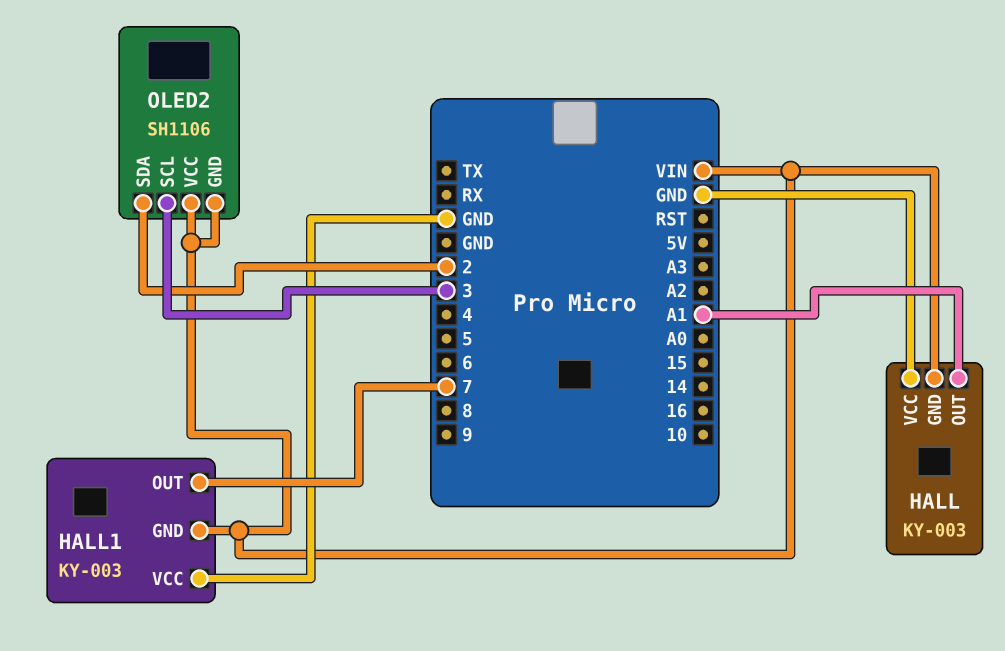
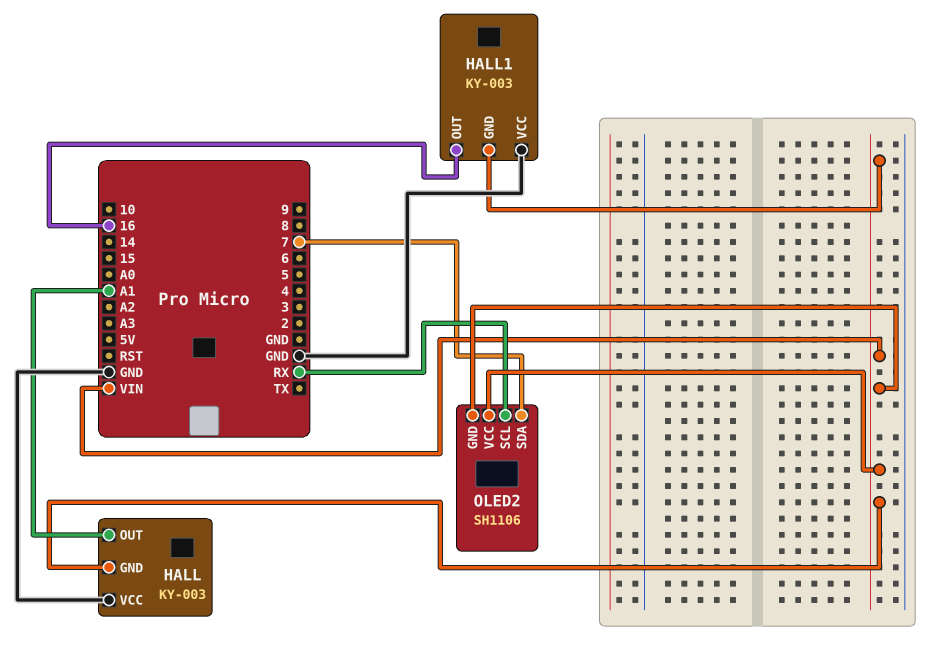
HALL1 pin OUT: 7 -> 16
OLED2 pin SCL: 3 -> RX
OLED2 pin SDA: 2 -> 7

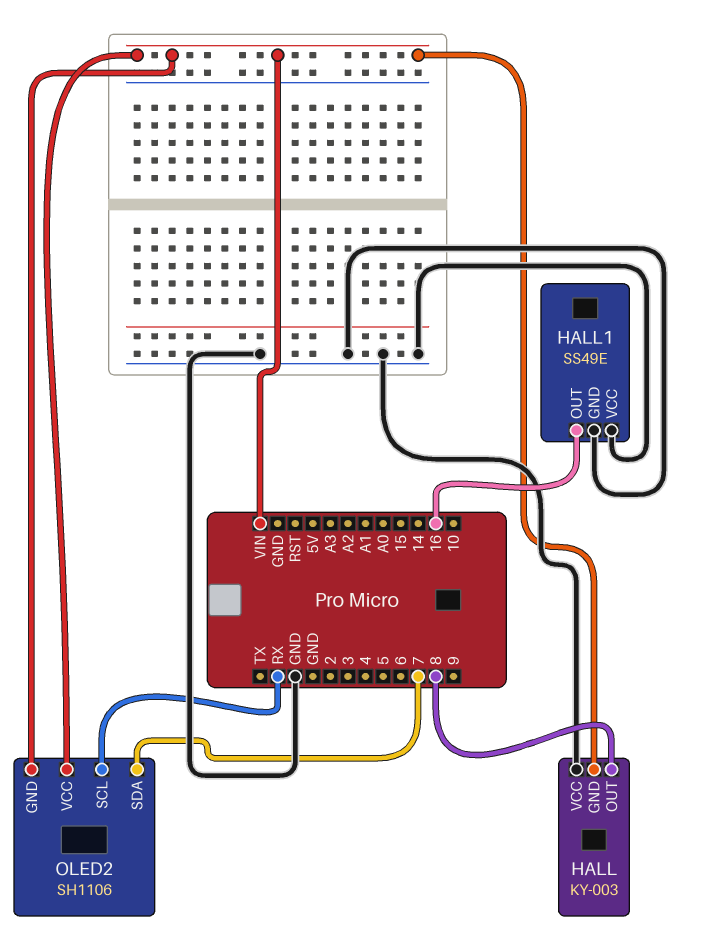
HALL pin OUT: A1 -> 8
HALL1: KY-003 -> SS49E
HALL1 pin GND: VIN -> GND

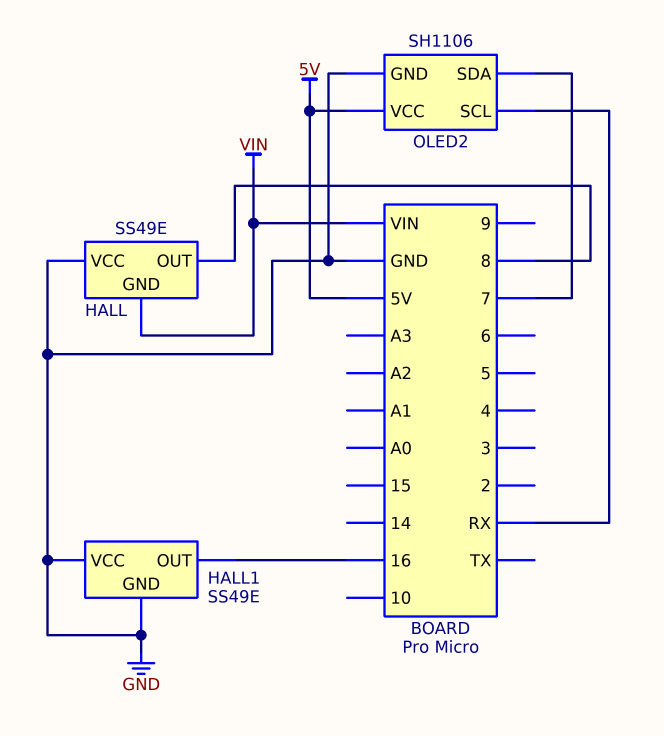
HALL: KY-003 -> SS49E
OLED2 pin GND: VIN -> GND
OLED2 pin VCC: VIN -> 5V

